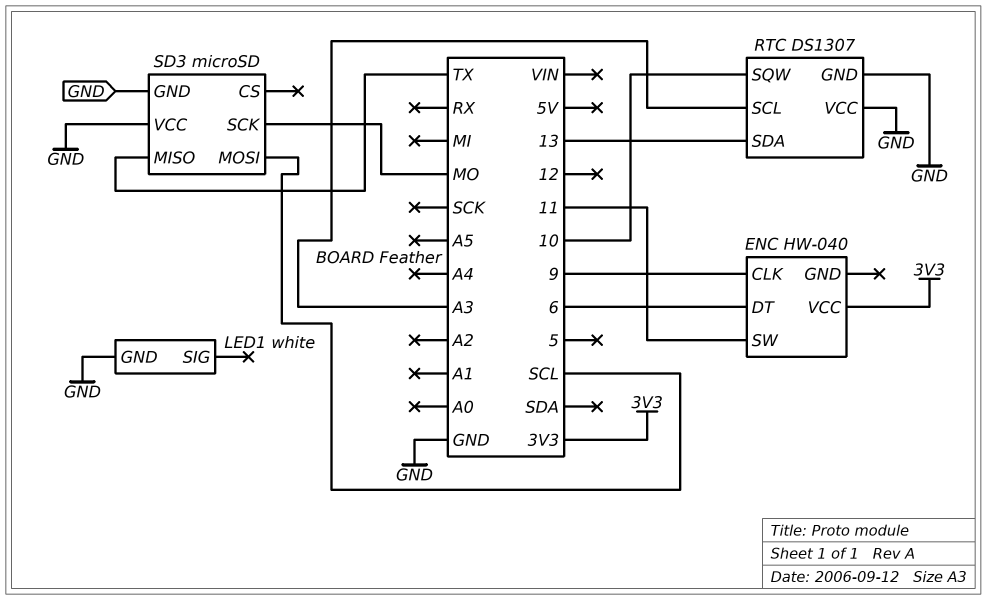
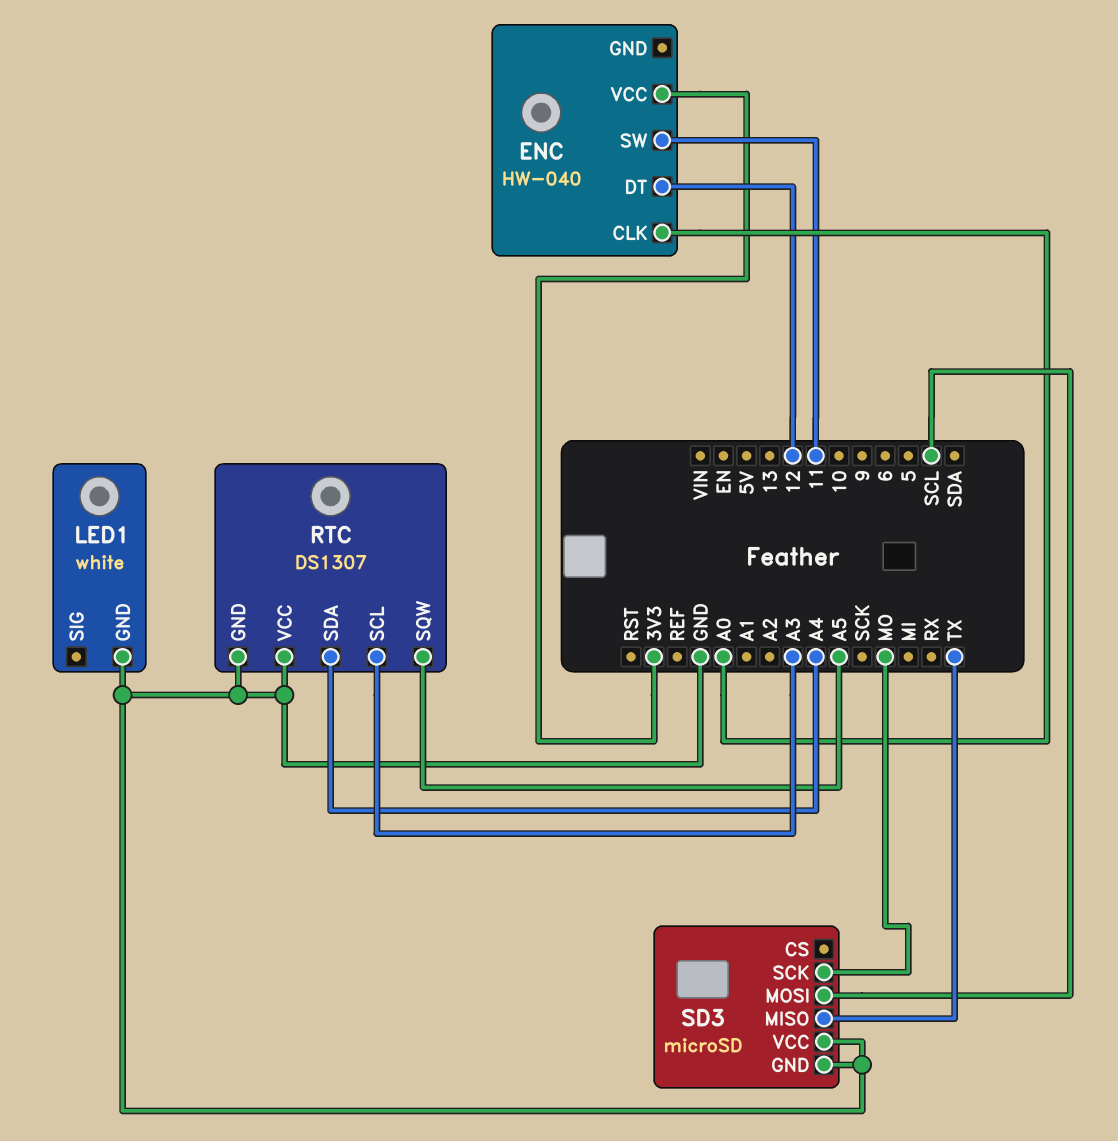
ENC pin CLK: 9 -> A0
ENC pin DT: 6 -> 12
RTC pin SDA: 13 -> A4
RTC pin SQW: 10 -> A5

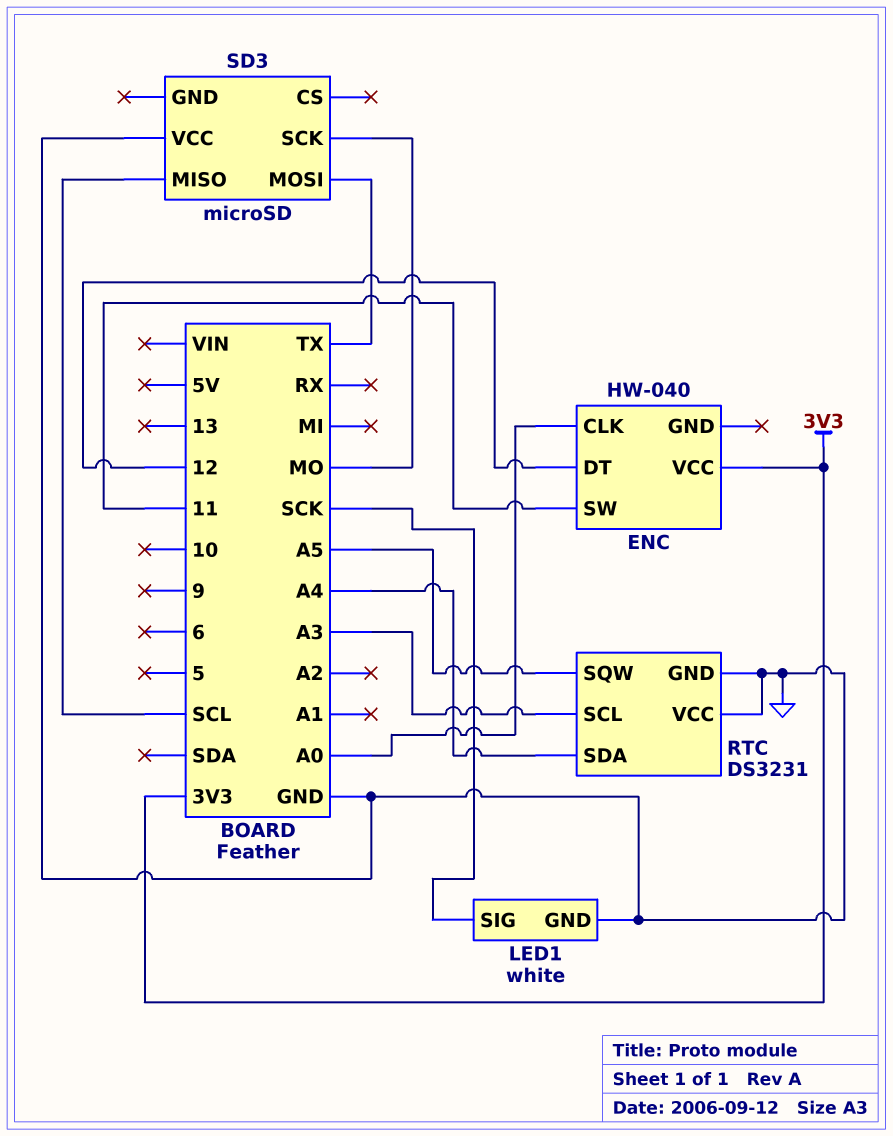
LED1 pin SIG: none -> SCK
RTC: DS1307 -> DS3231
SD3 pin GND: GND -> none
SD3 pin MISO: TX -> SCL
SD3 pin MOSI: SCL -> TX

